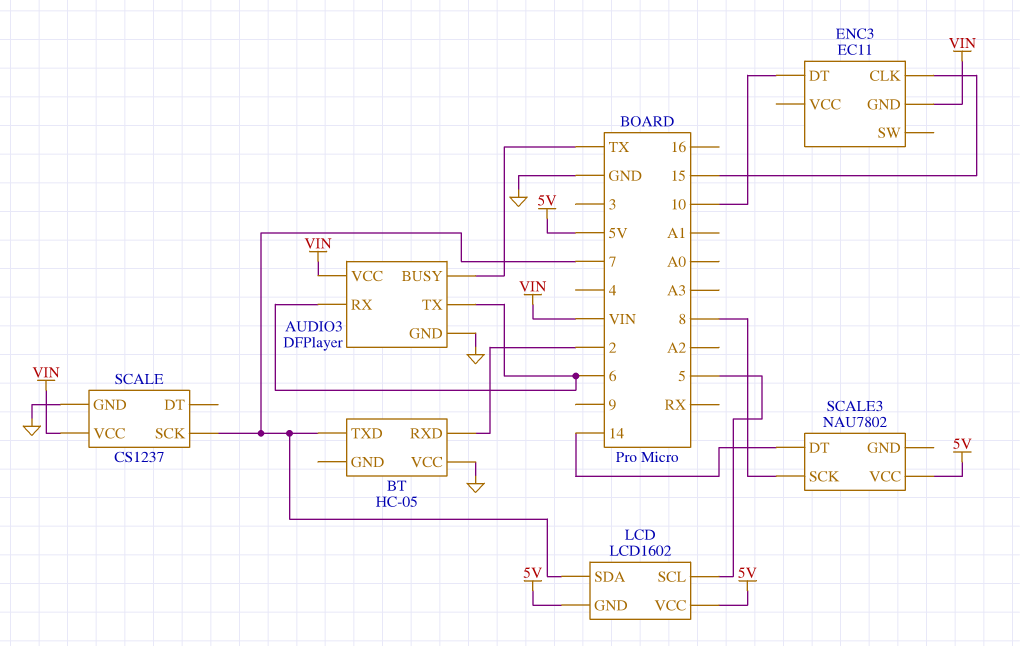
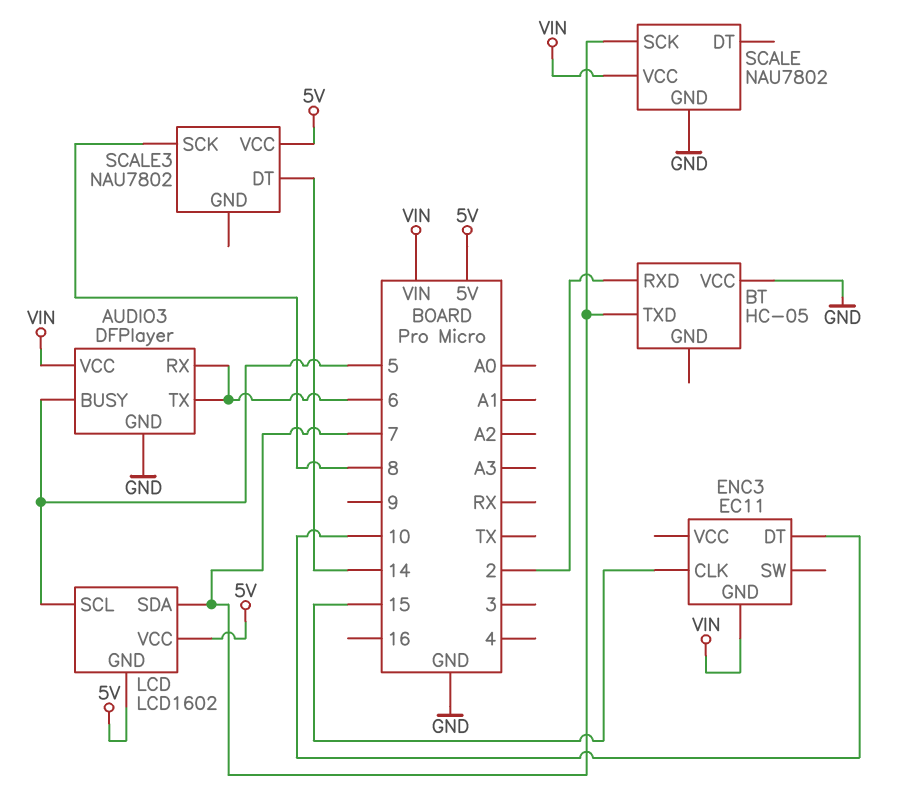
AUDIO3 pin BUSY: TX -> 5
SCALE: CS1237 -> NAU7802

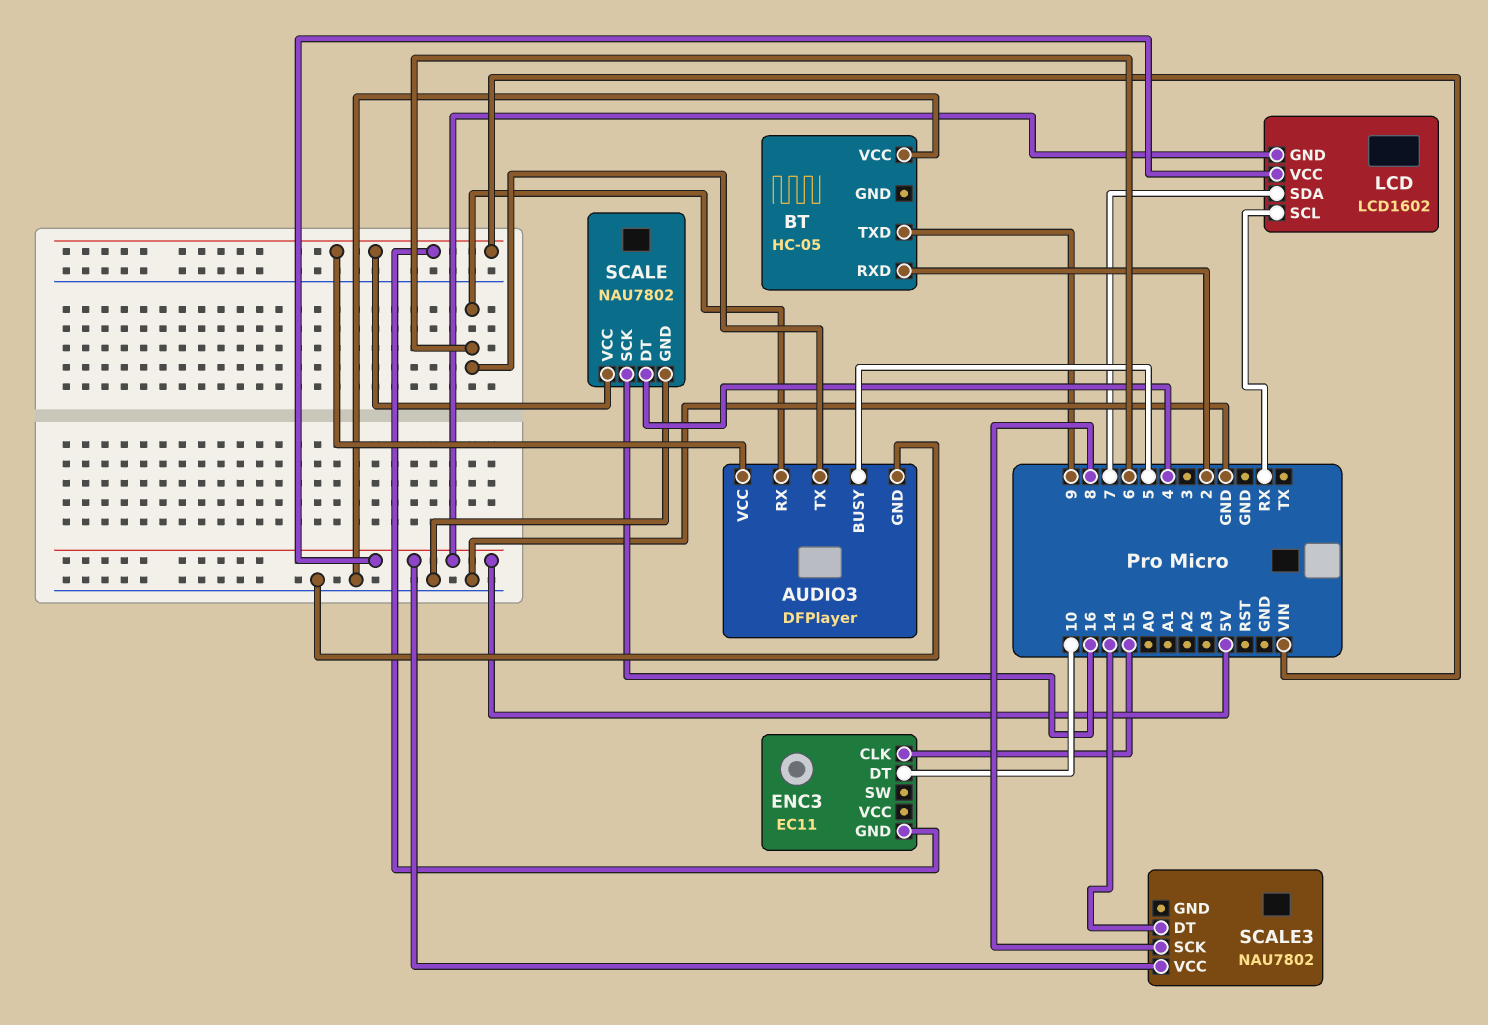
BT pin TXD: 7 -> 9
LCD pin SCL: 5 -> RX
SCALE pin DT: none -> 4
SCALE pin SCK: 7 -> 16

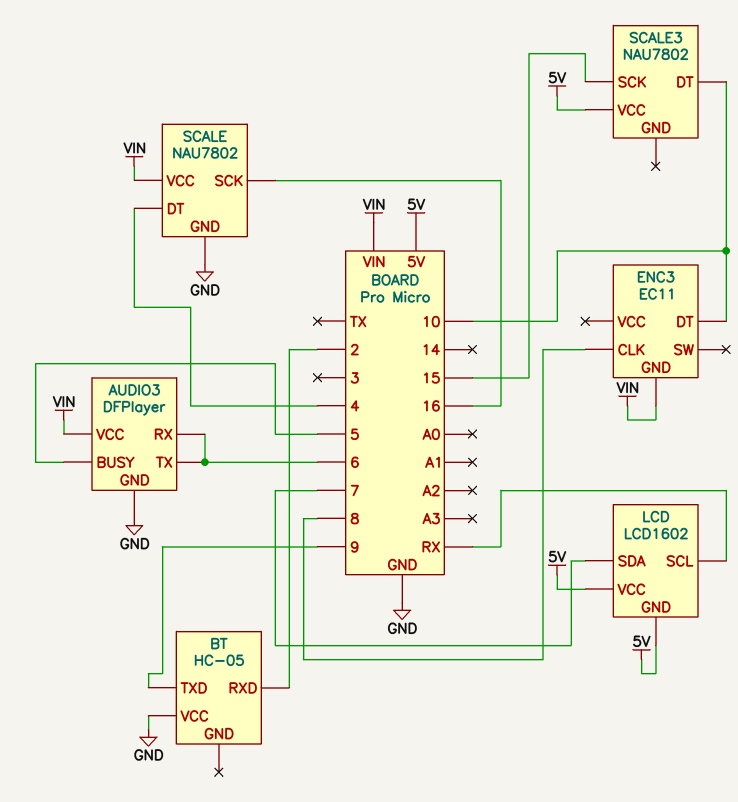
ENC3 pin CLK: 15 -> 8
SCALE3 pin DT: 14 -> 10
SCALE3 pin SCK: 8 -> 15

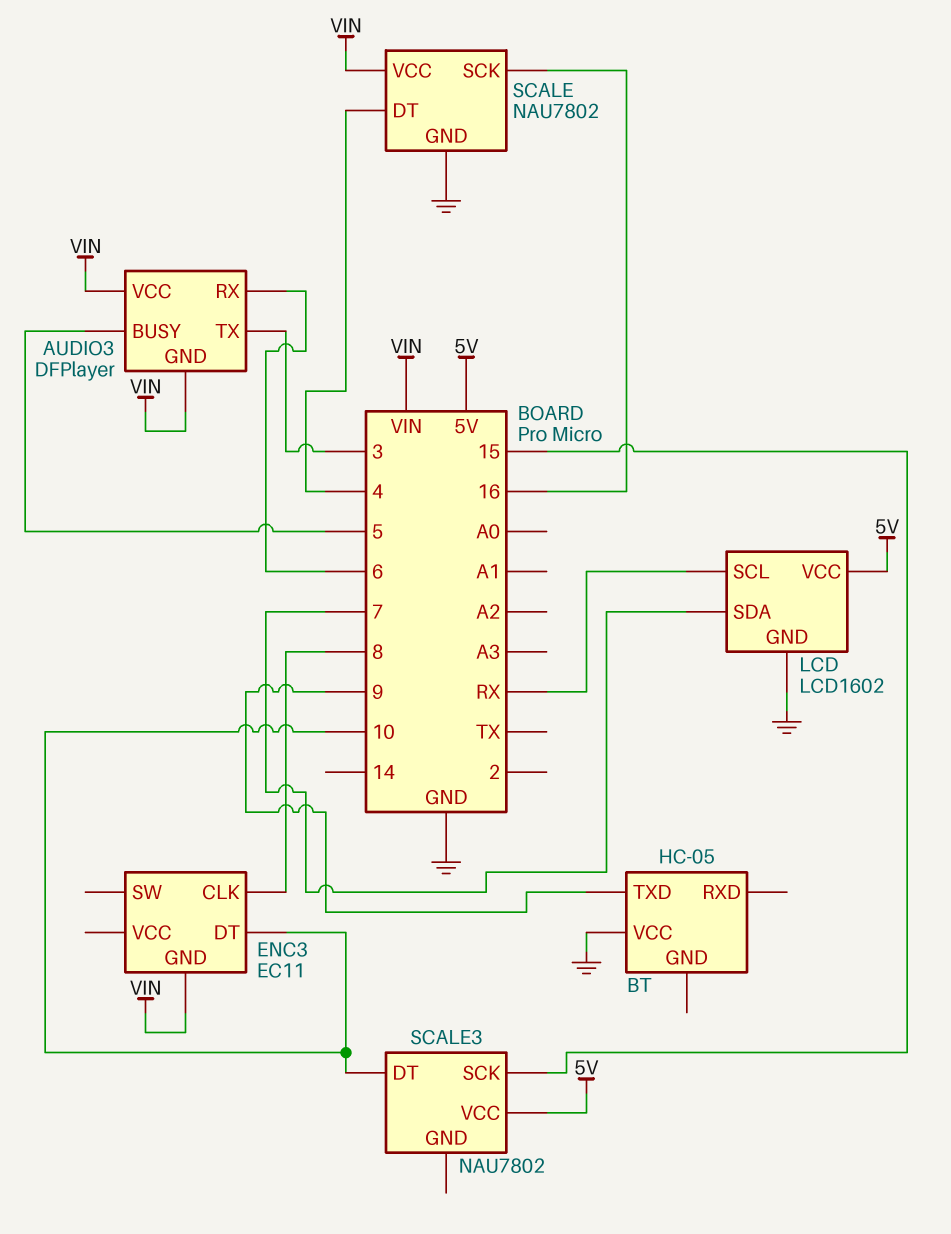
AUDIO3 pin GND: GND -> VIN
AUDIO3 pin TX: 6 -> 3
BT pin RXD: 2 -> none
LCD pin GND: 5V -> GND

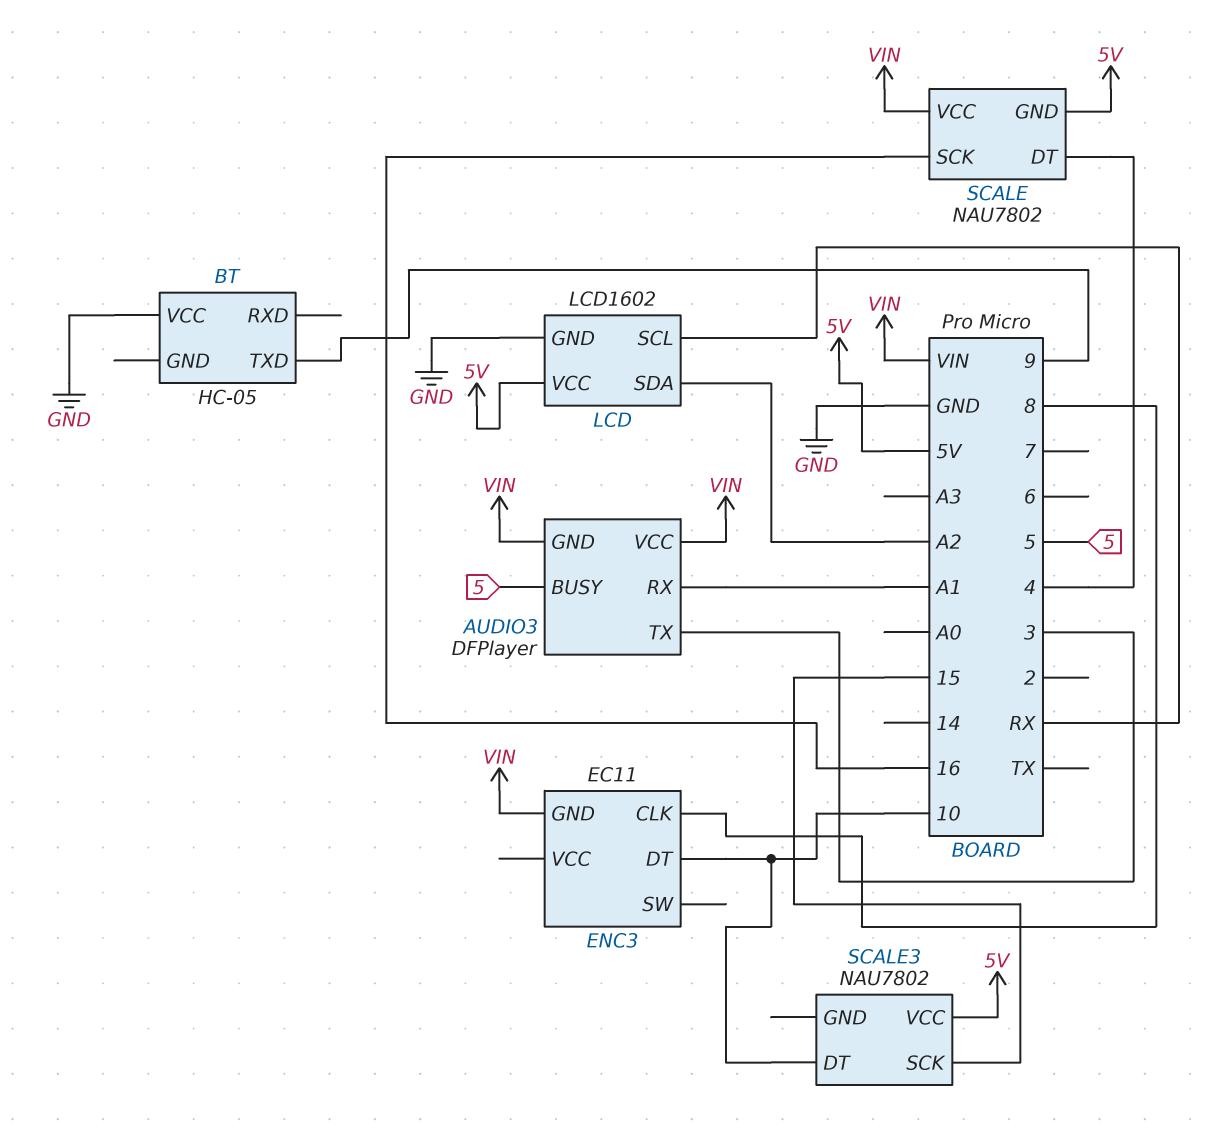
AUDIO3 pin RX: 6 -> A1
LCD pin SDA: 7 -> A2
SCALE pin GND: GND -> 5V

